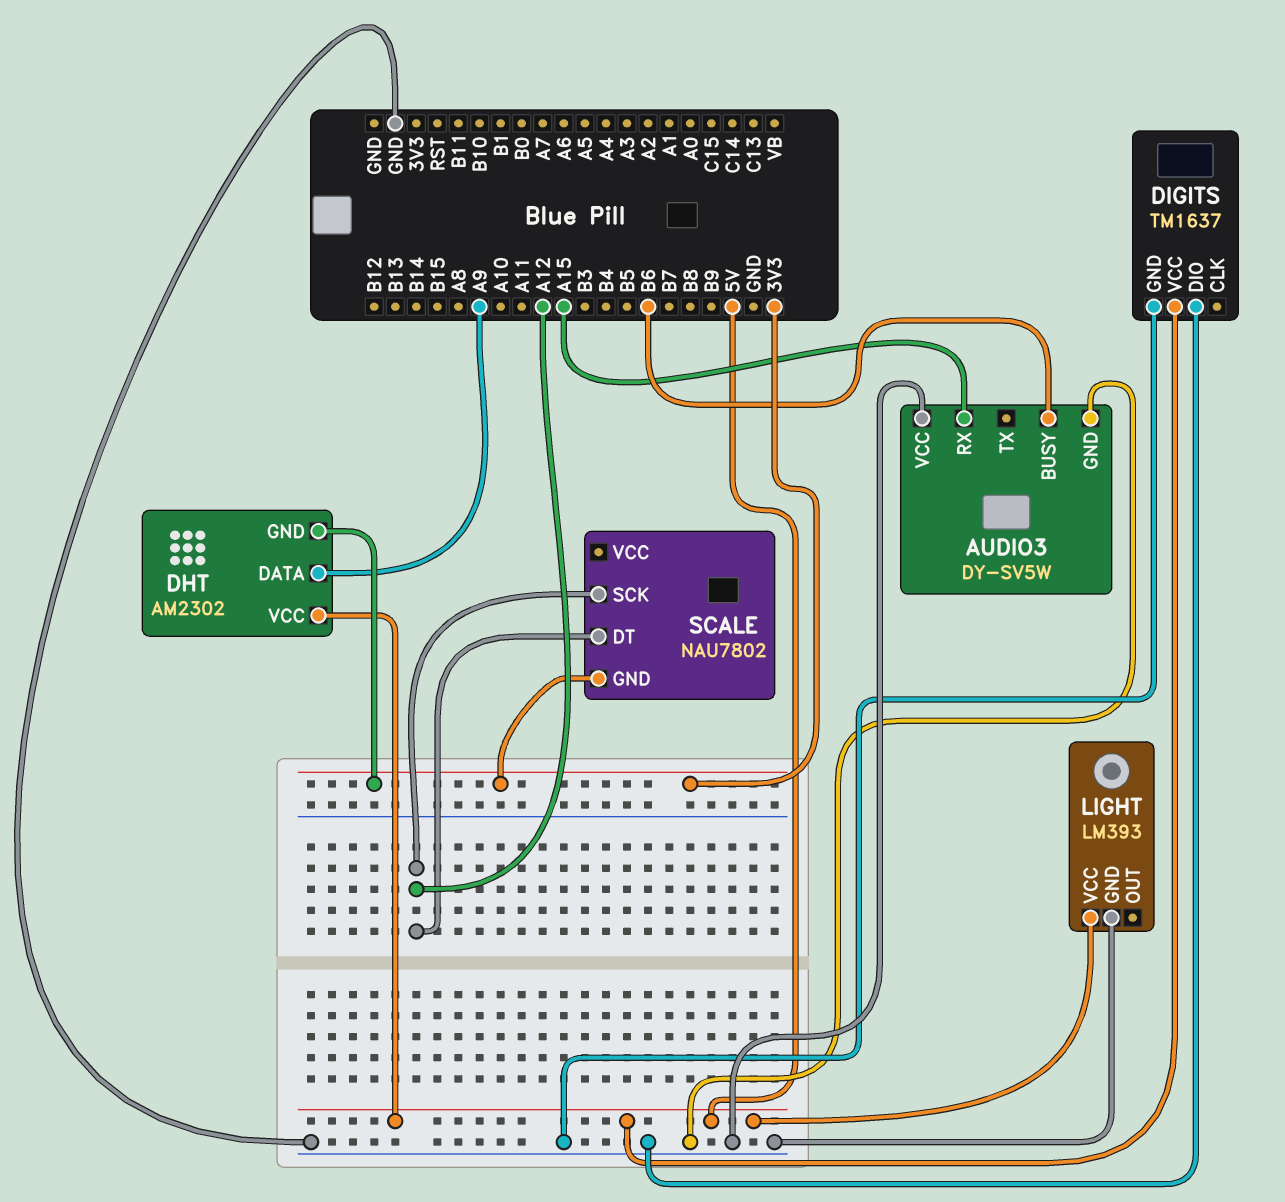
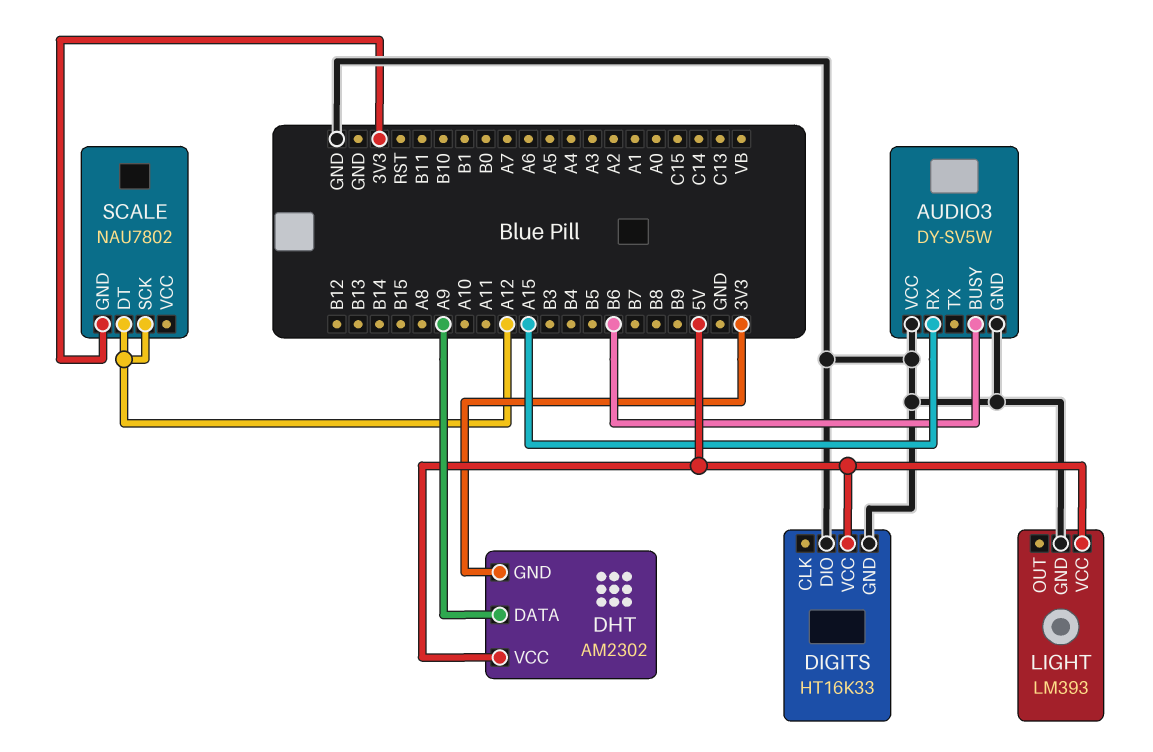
DIGITS: TM1637 -> HT16K33

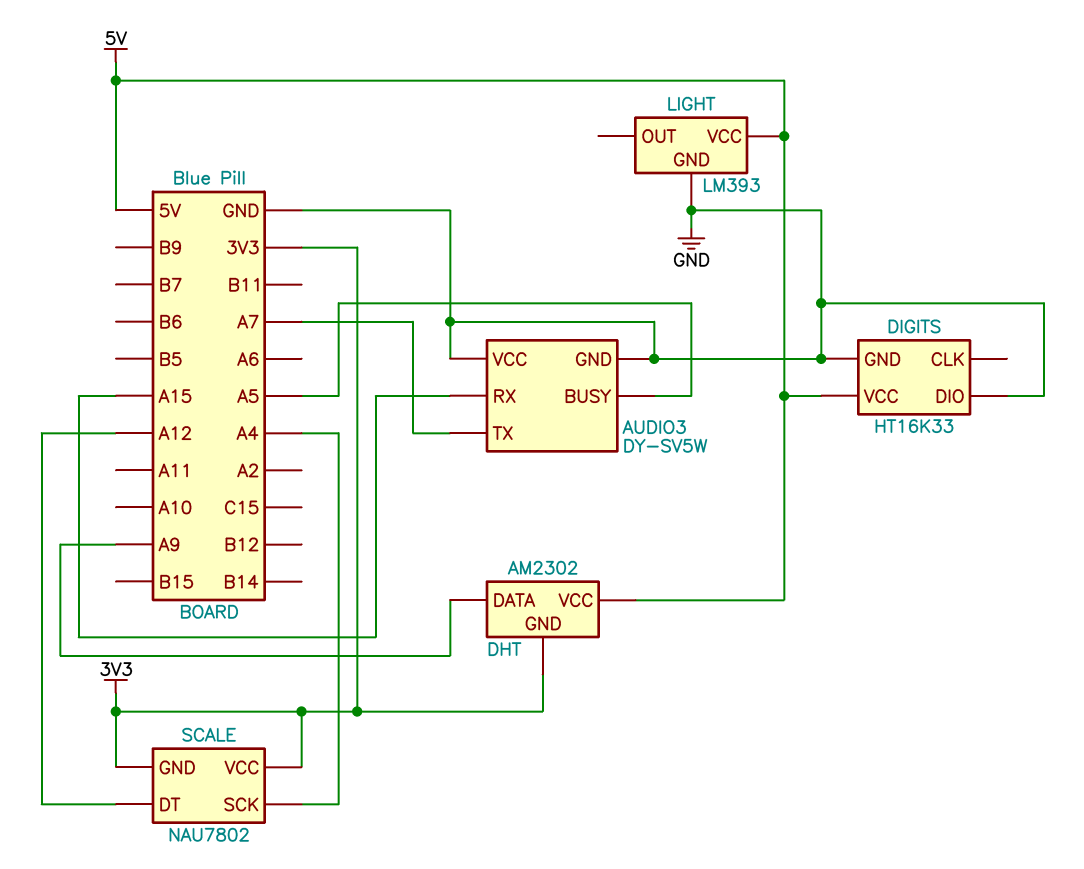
AUDIO3 pin BUSY: B6 -> A5
AUDIO3 pin TX: none -> A7
SCALE pin SCK: A12 -> A4
SCALE pin VCC: none -> 3V3

